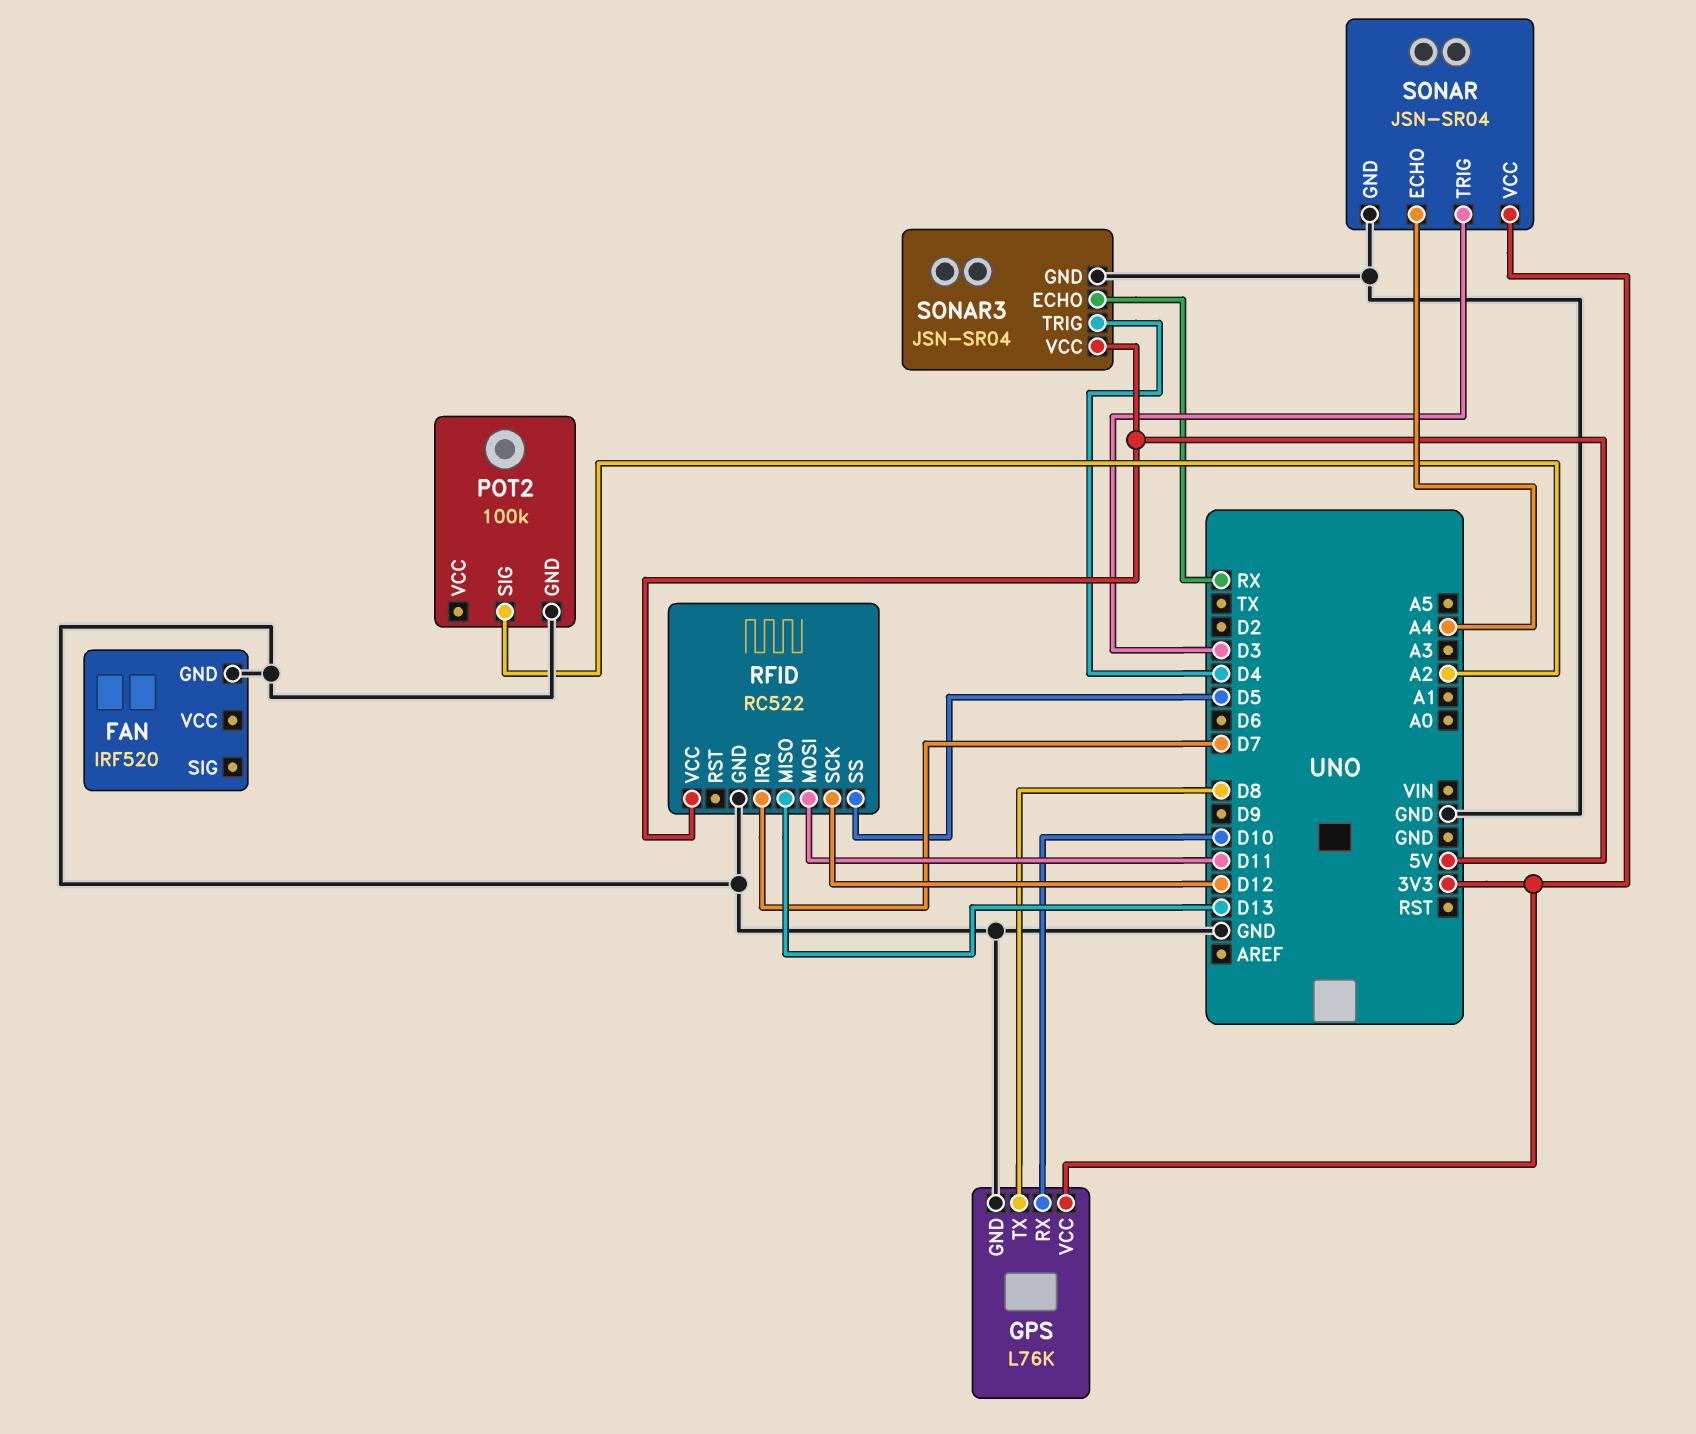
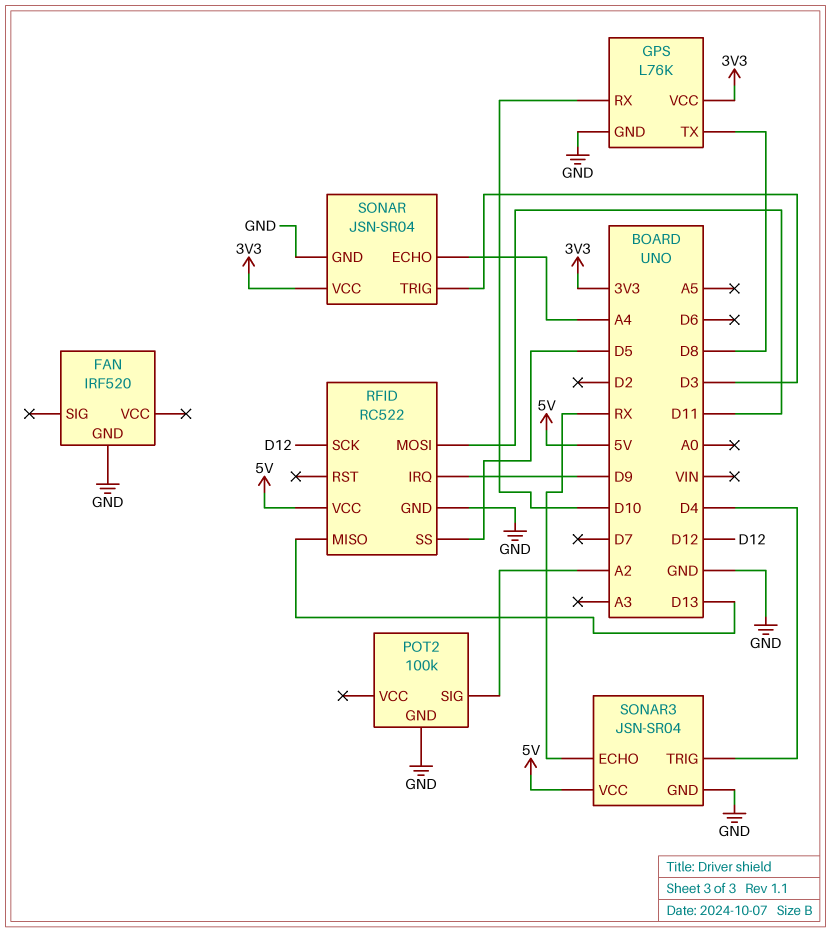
RFID pin IRQ: D7 -> D9

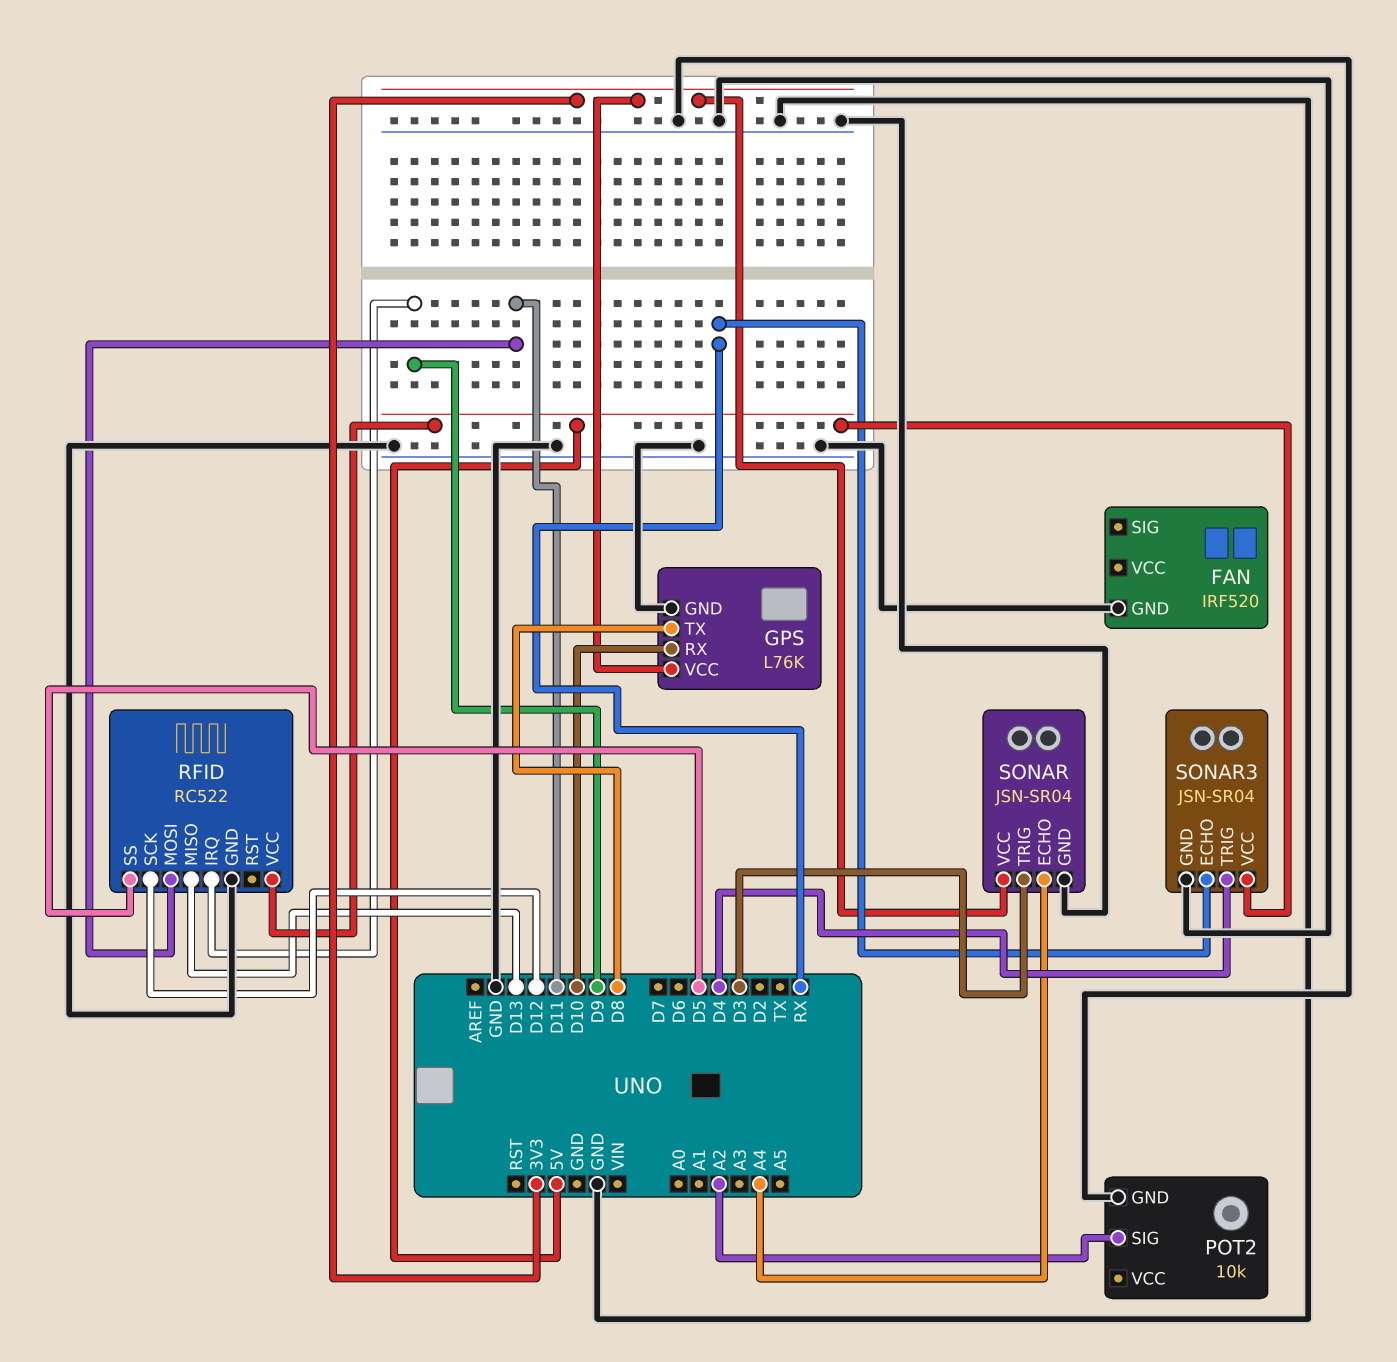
POT2: 100k -> 10k

